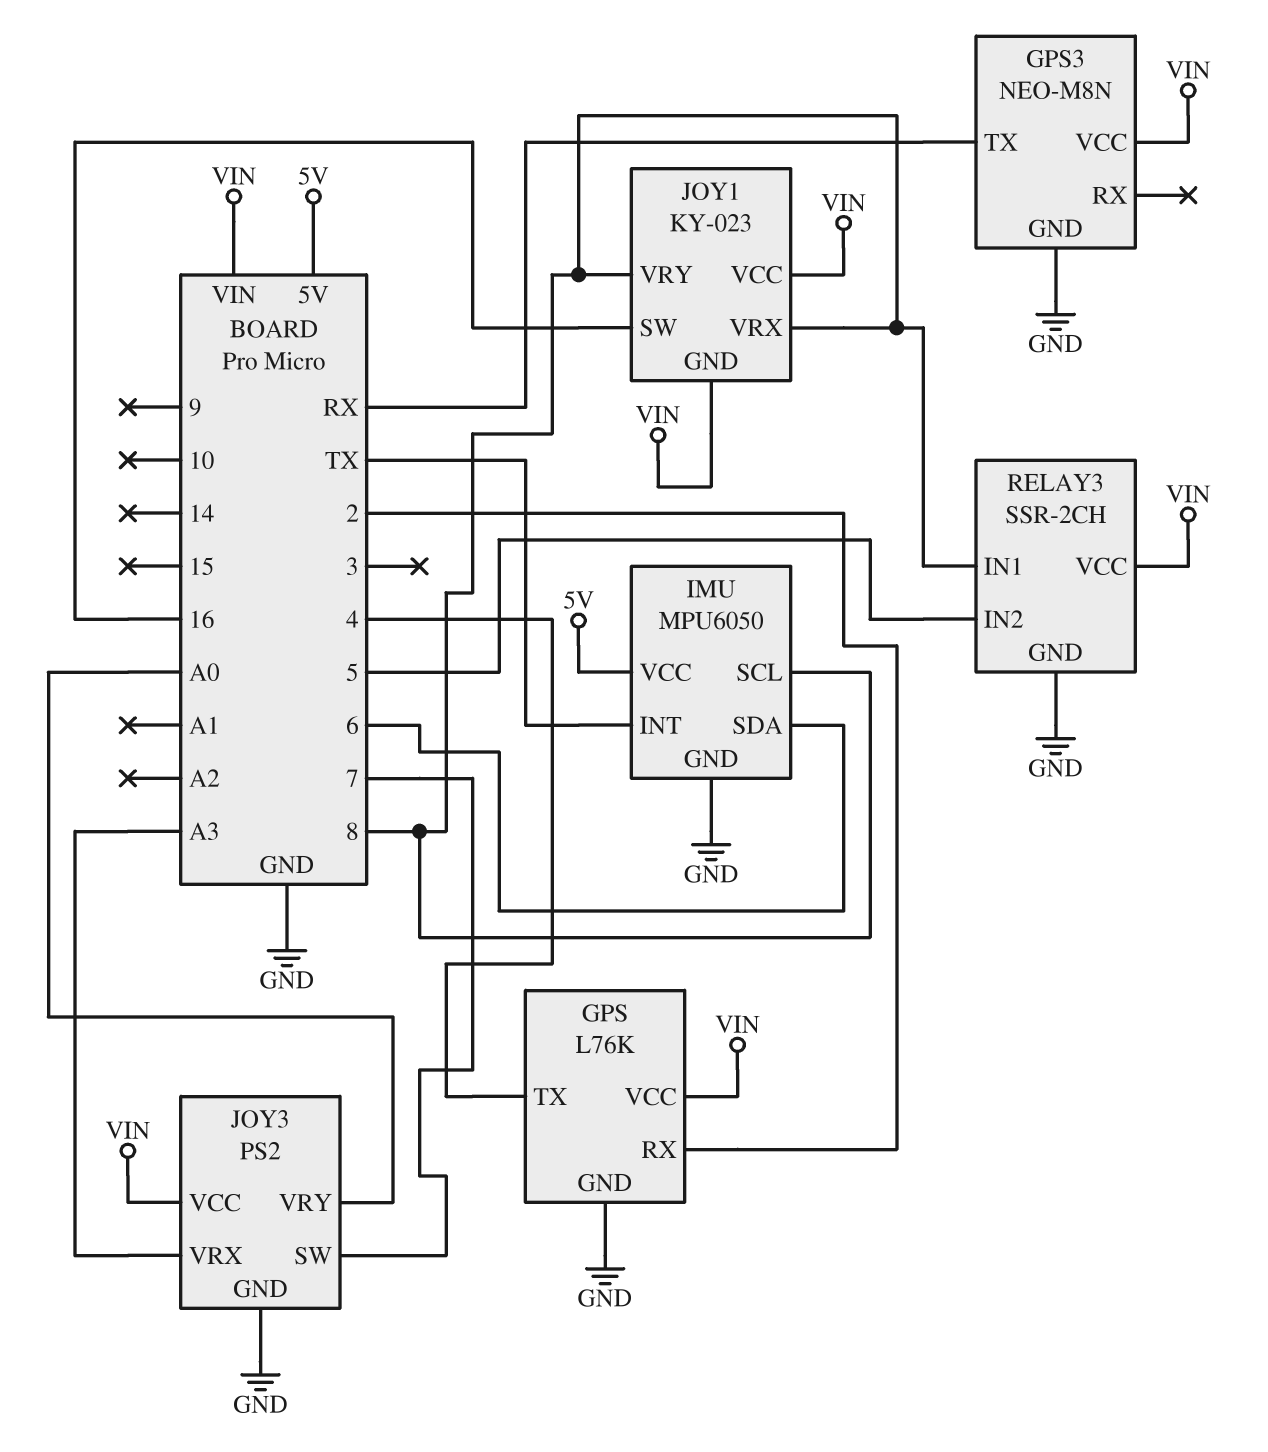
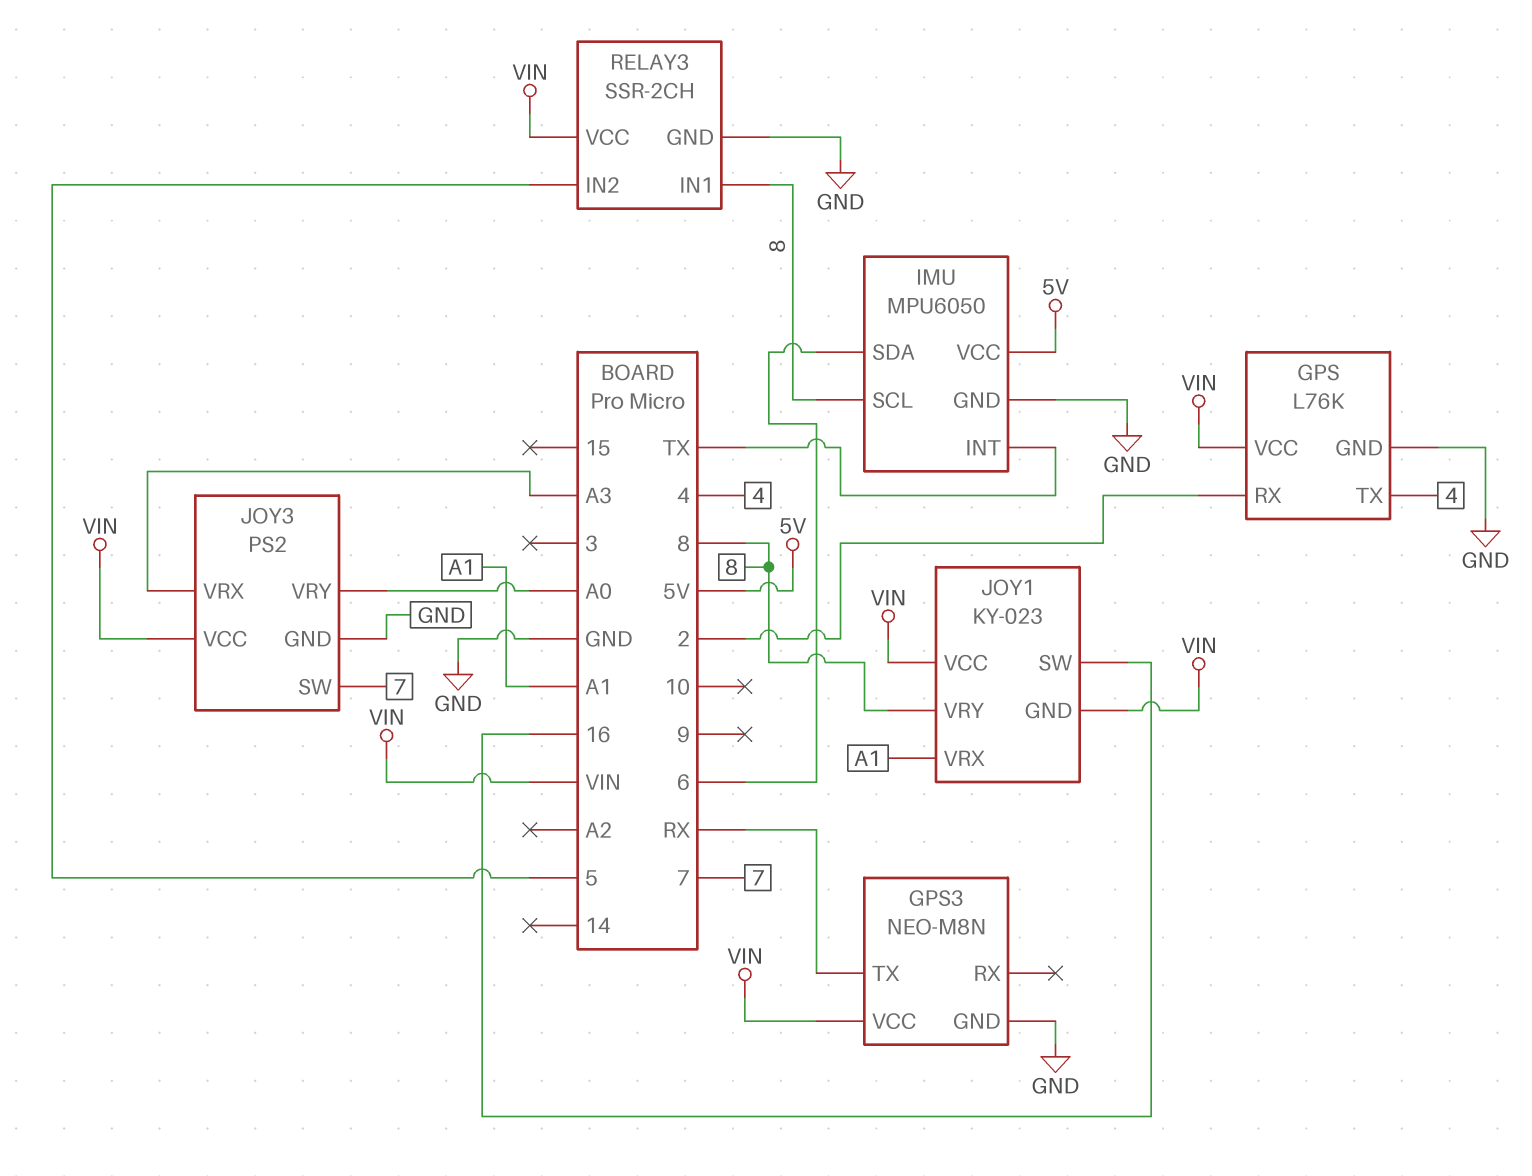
JOY1 pin VRX: 8 -> A1

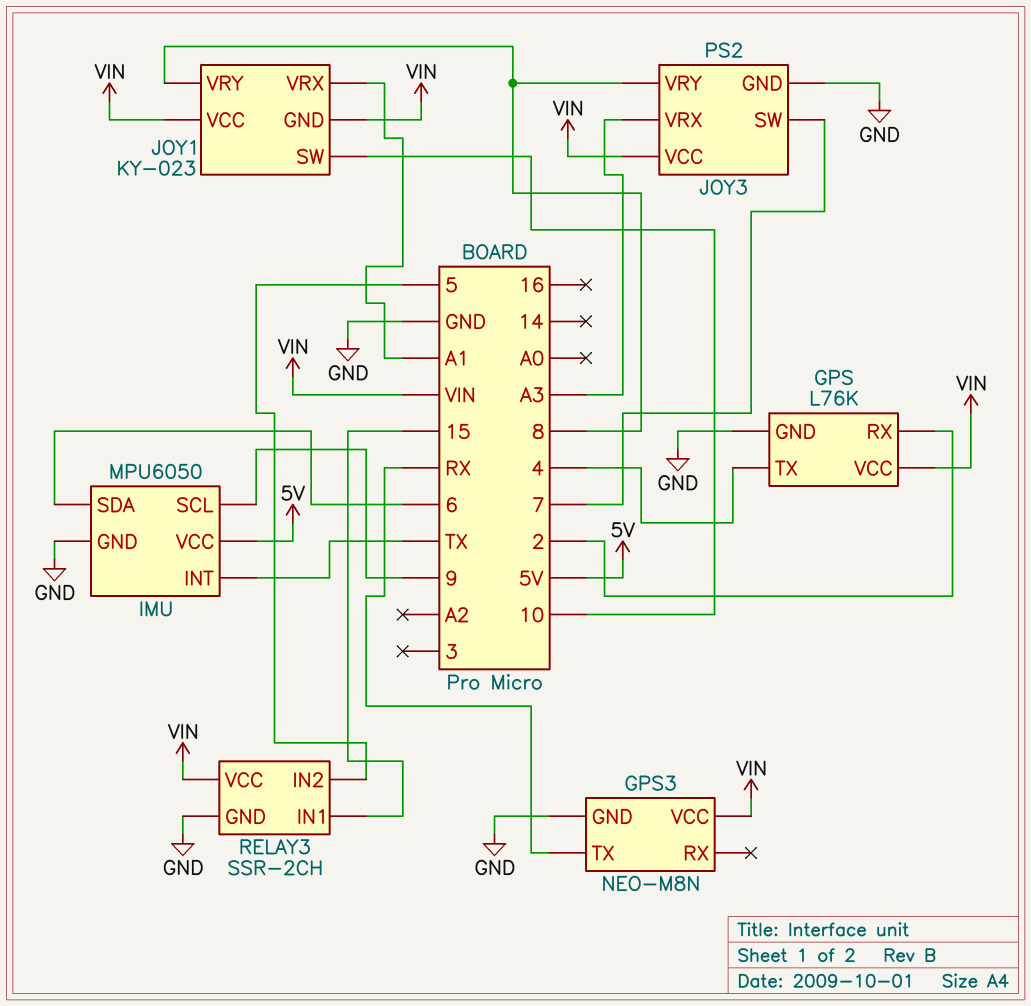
IMU pin SCL: 8 -> 9
JOY1 pin SW: 16 -> 10
JOY3 pin VRY: A0 -> 8
RELAY3 pin IN1: 8 -> 15

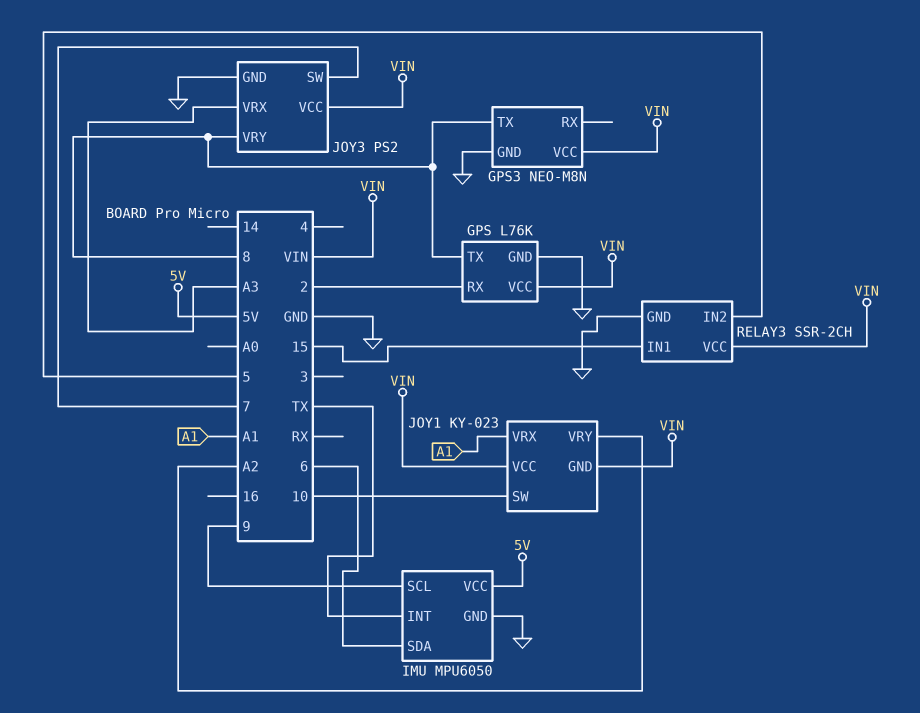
GPS pin TX: 4 -> 8
GPS3 pin TX: RX -> 8
JOY1 pin VRY: 8 -> A2

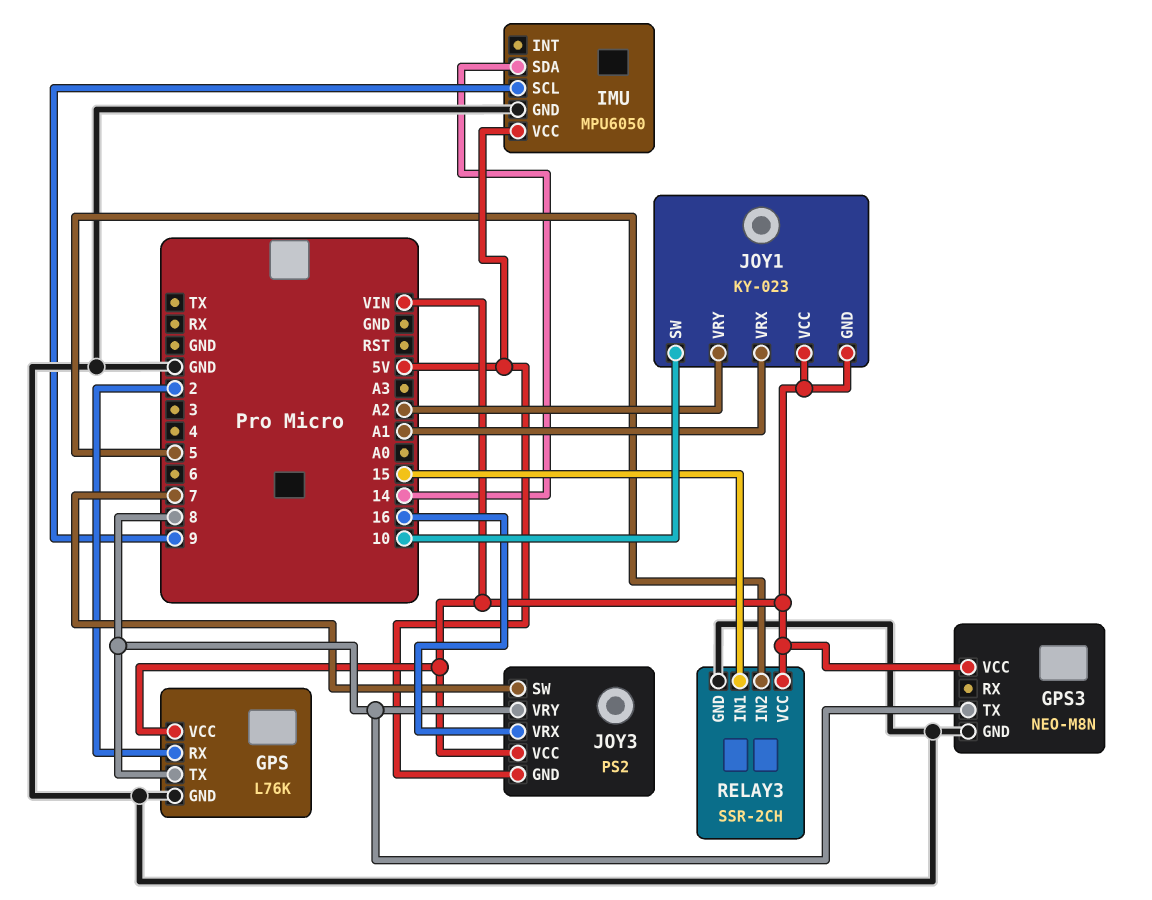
IMU pin INT: TX -> none
IMU pin SDA: 6 -> 14
JOY3 pin GND: GND -> 5V
JOY3 pin VRX: A3 -> 16

